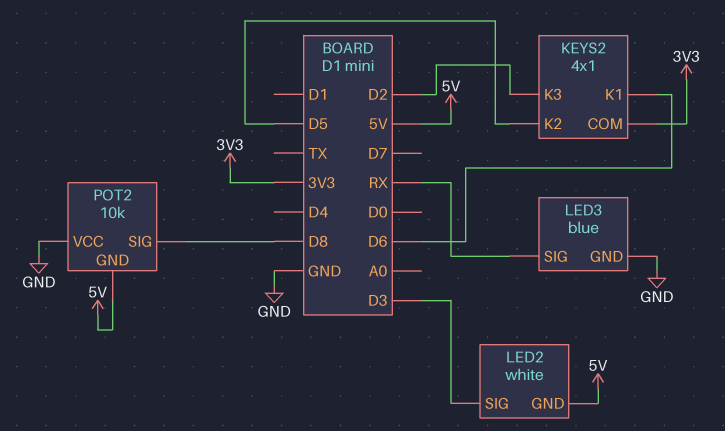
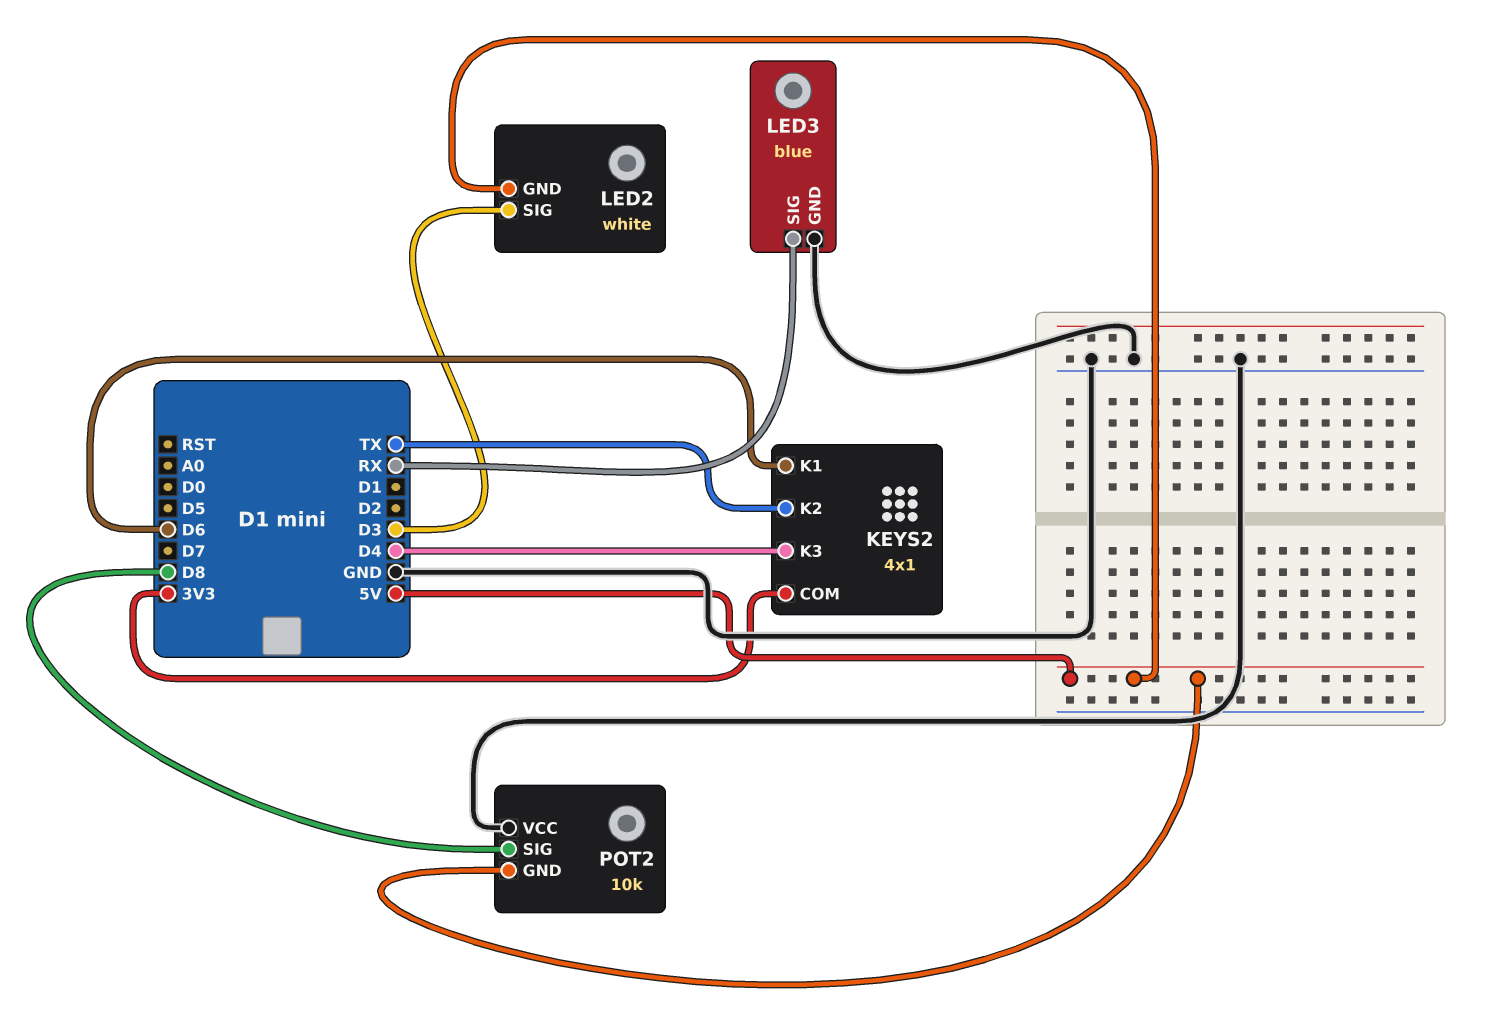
KEYS2 pin K2: D5 -> TX
KEYS2 pin K3: D2 -> D4

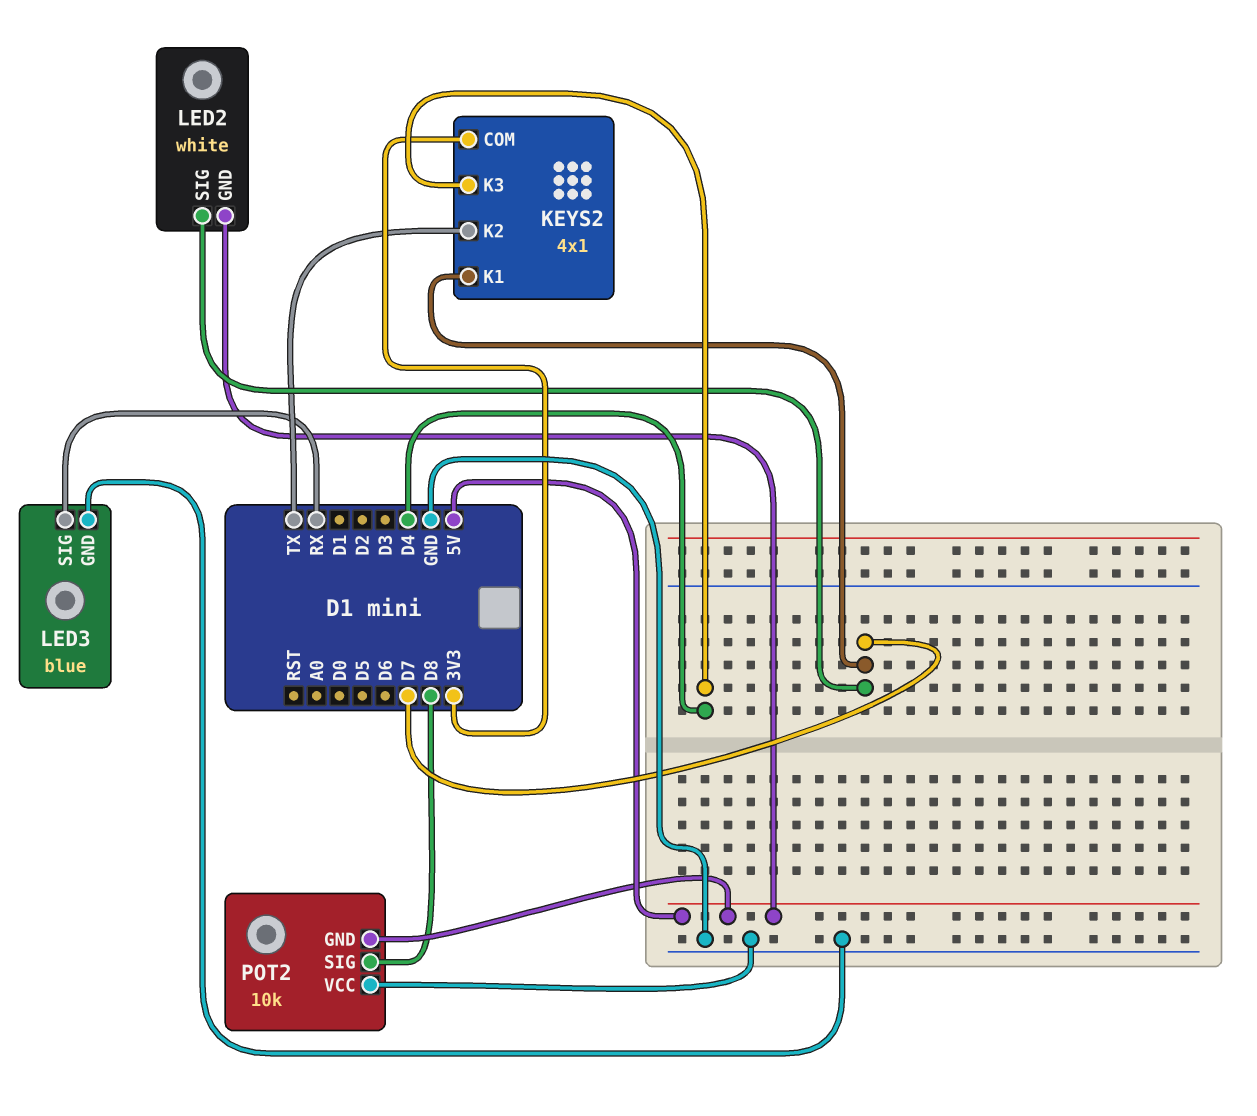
KEYS2 pin K1: D6 -> D7
LED2 pin SIG: D3 -> D7

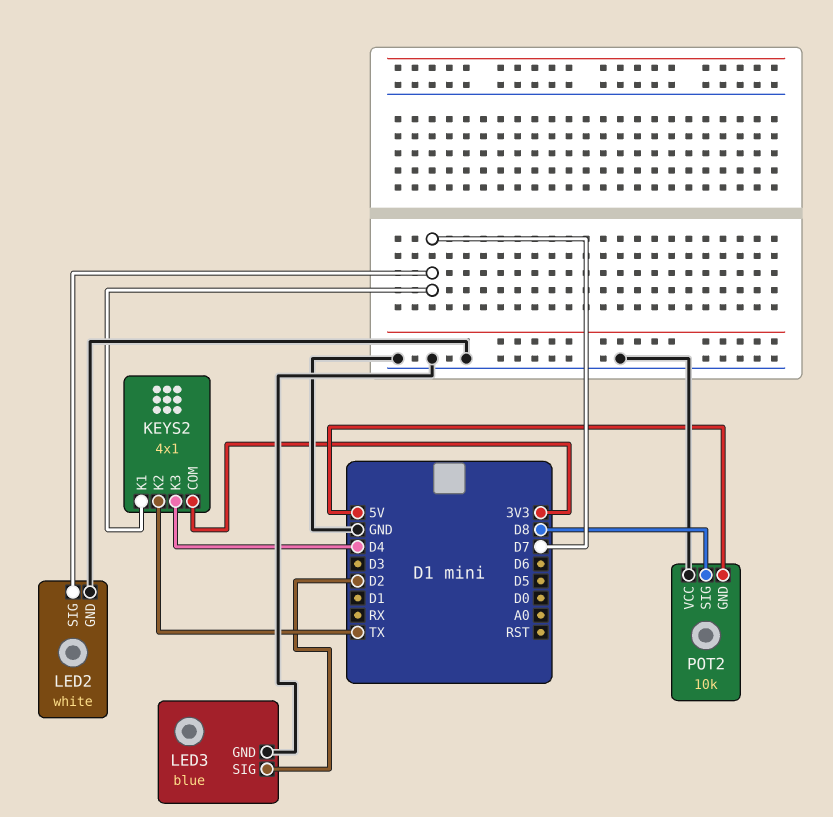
LED2 pin GND: 5V -> GND
LED3 pin SIG: RX -> D2

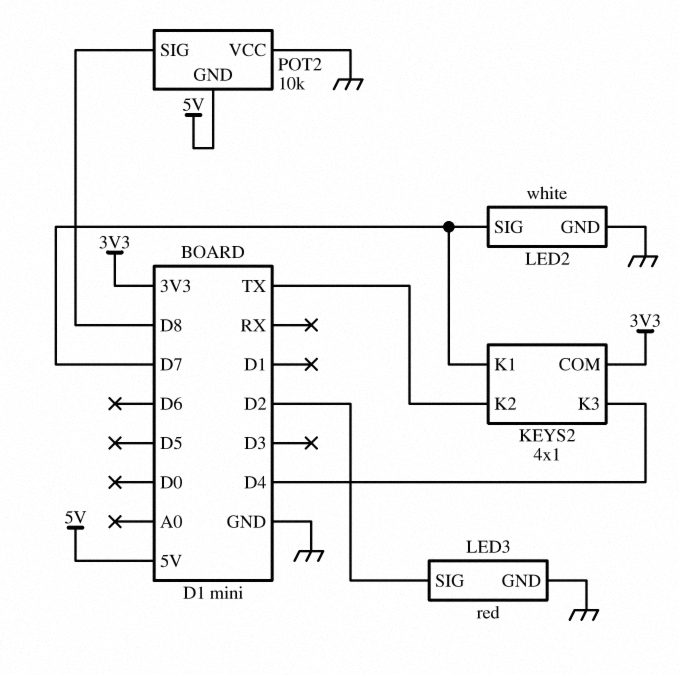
LED3: blue -> red

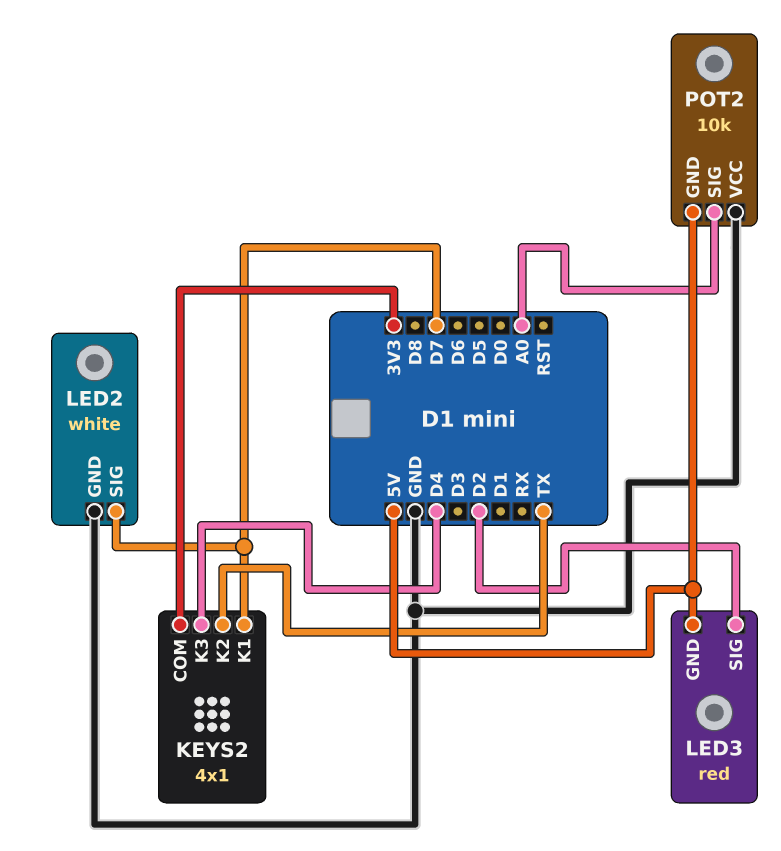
LED3 pin GND: GND -> 5V
POT2 pin SIG: D8 -> A0

